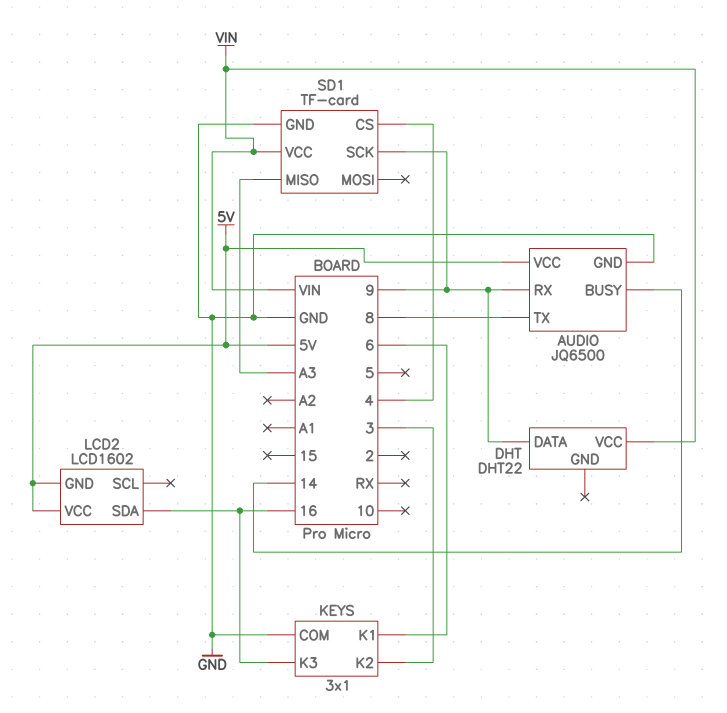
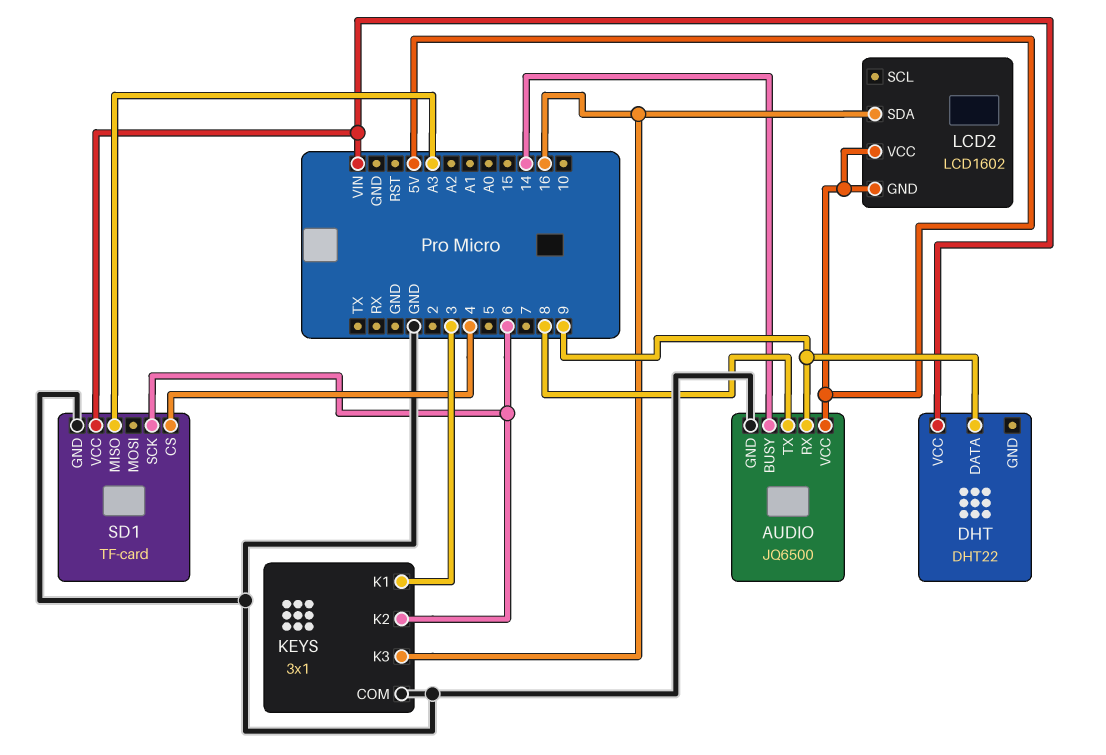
KEYS pin K1: 6 -> 3
KEYS pin K2: 3 -> 6
SD1 pin SCK: 9 -> 6

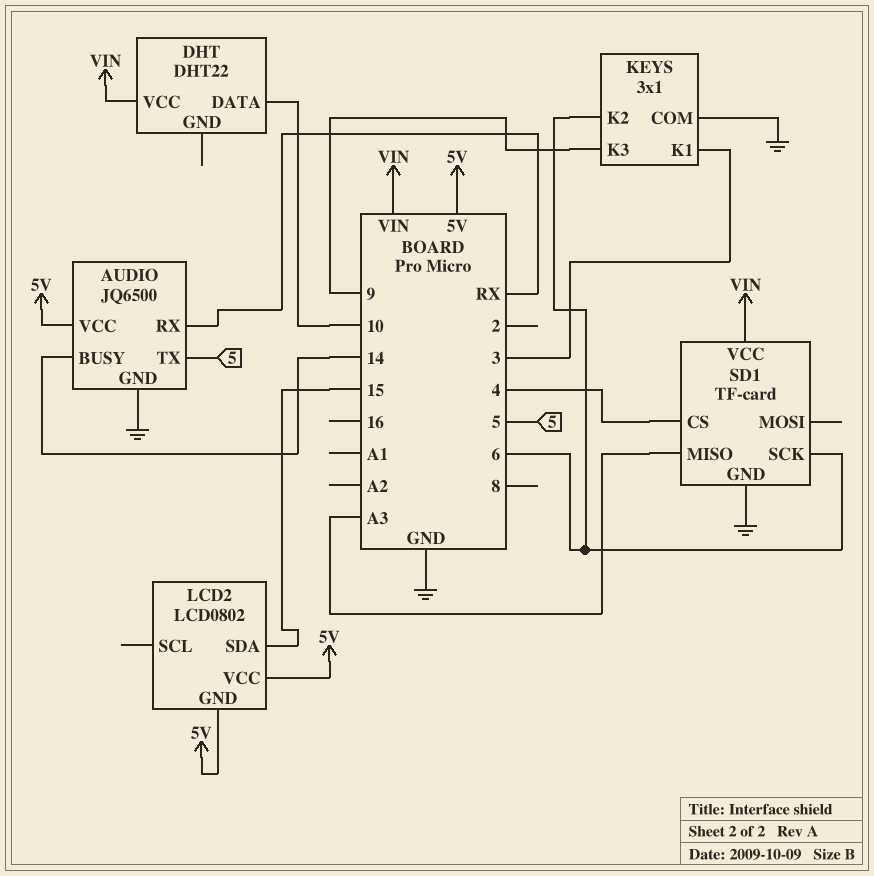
AUDIO pin RX: 9 -> RX
AUDIO pin TX: 8 -> 5
DHT pin DATA: 9 -> 10
KEYS pin K3: 16 -> 9
LCD2: LCD1602 -> LCD0802
LCD2 pin SDA: 16 -> 15

